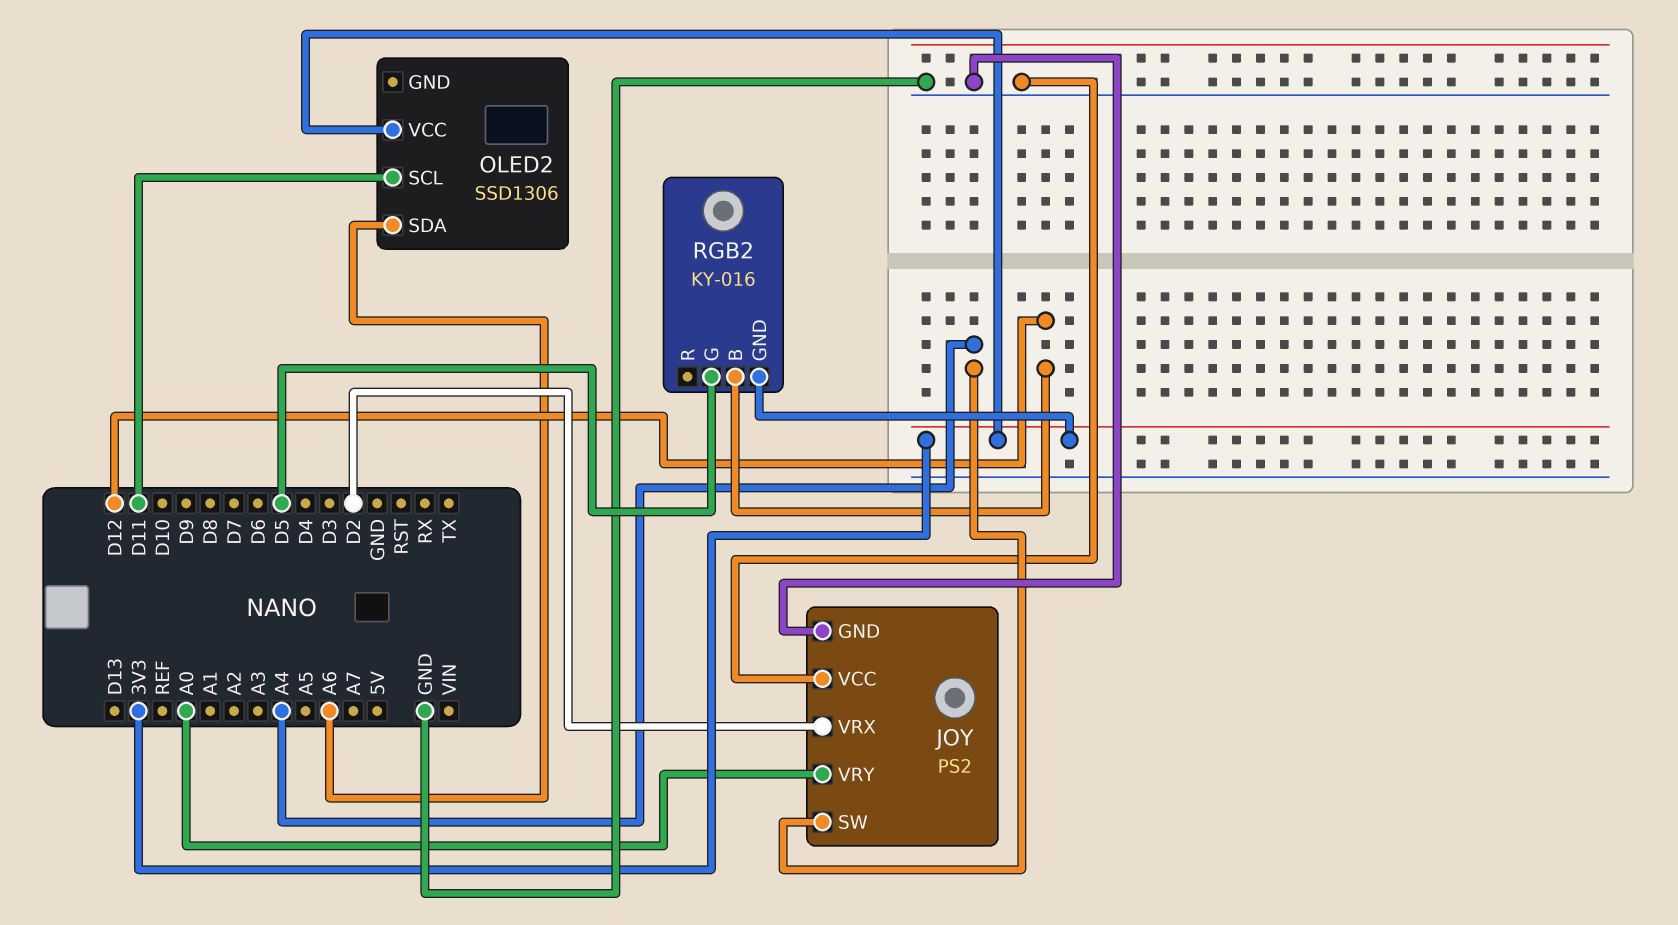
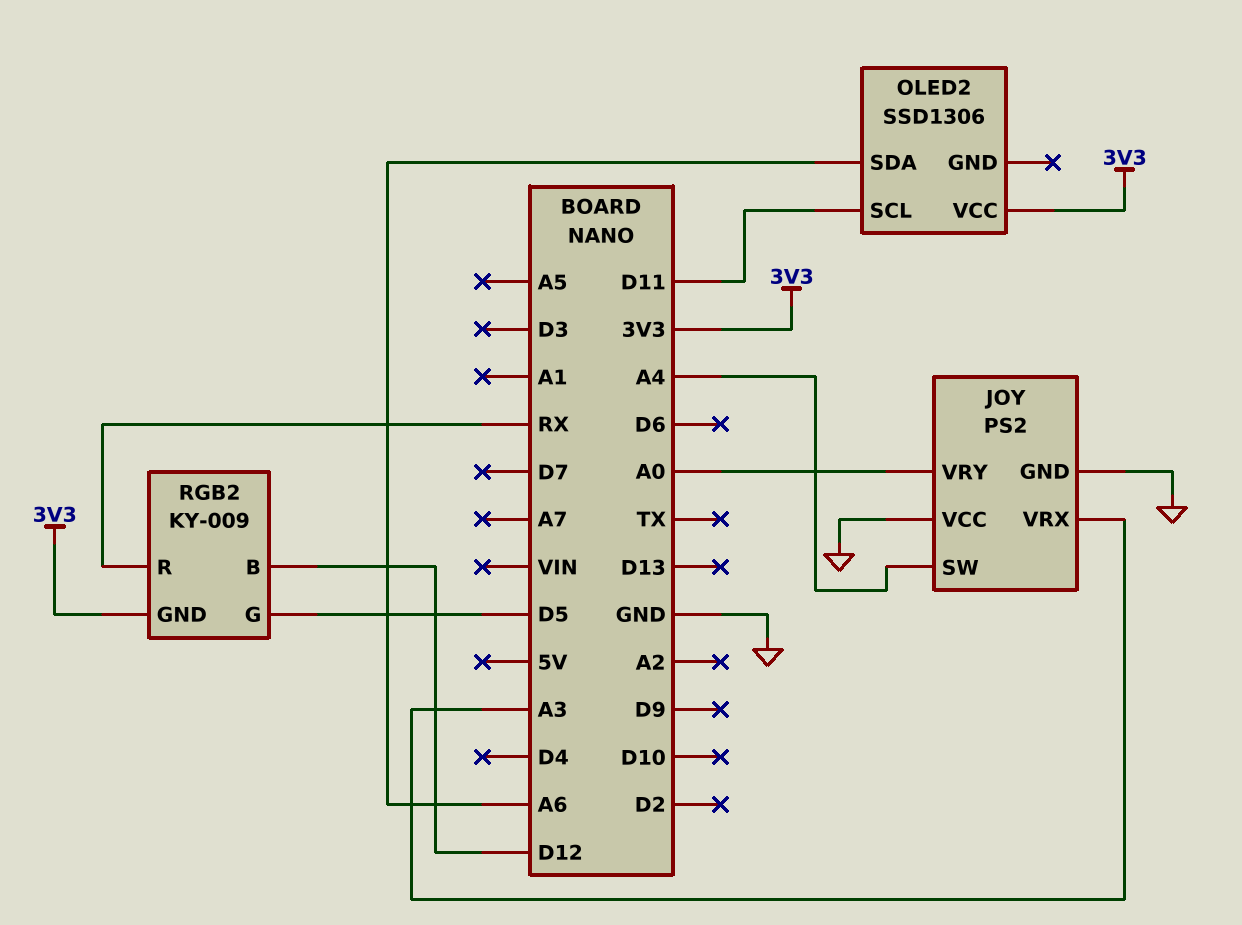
JOY pin VRX: D2 -> A3
RGB2: KY-016 -> KY-009
RGB2 pin R: none -> RX

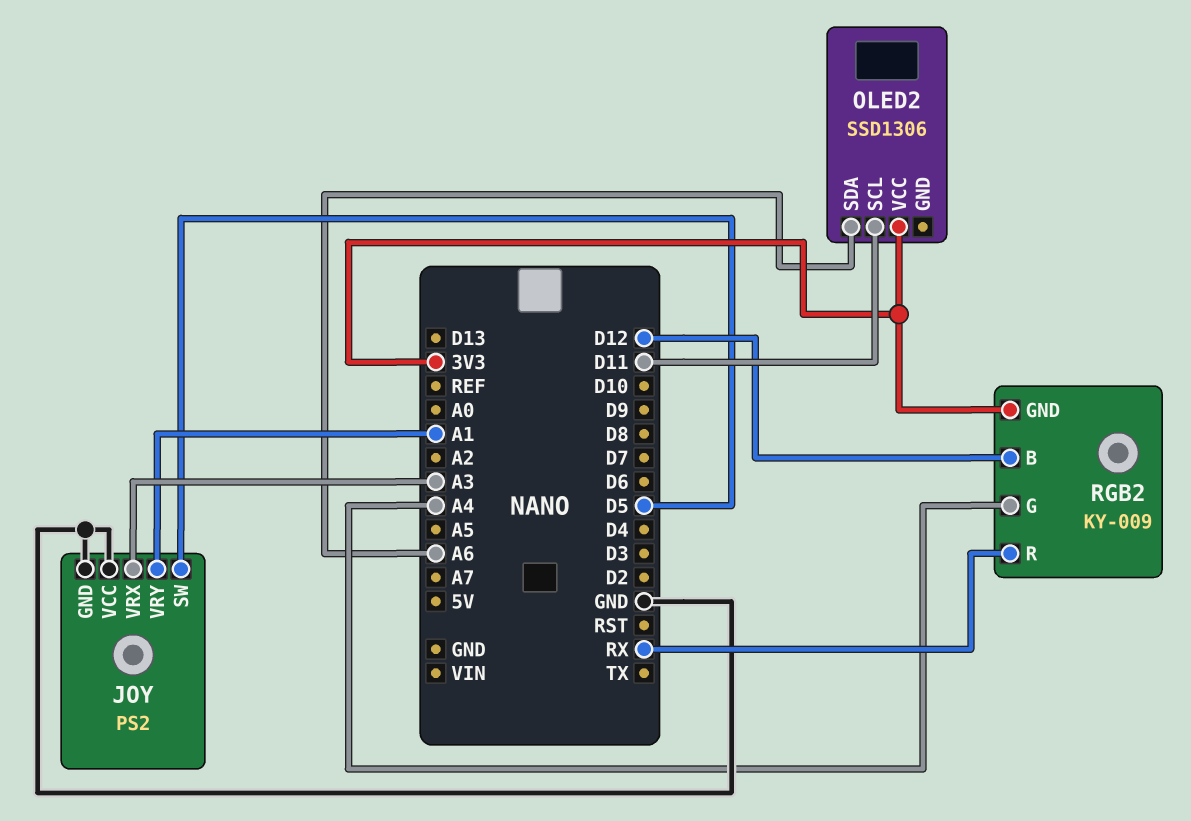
JOY pin SW: A4 -> D5
JOY pin VRY: A0 -> A1
RGB2 pin G: D5 -> A4

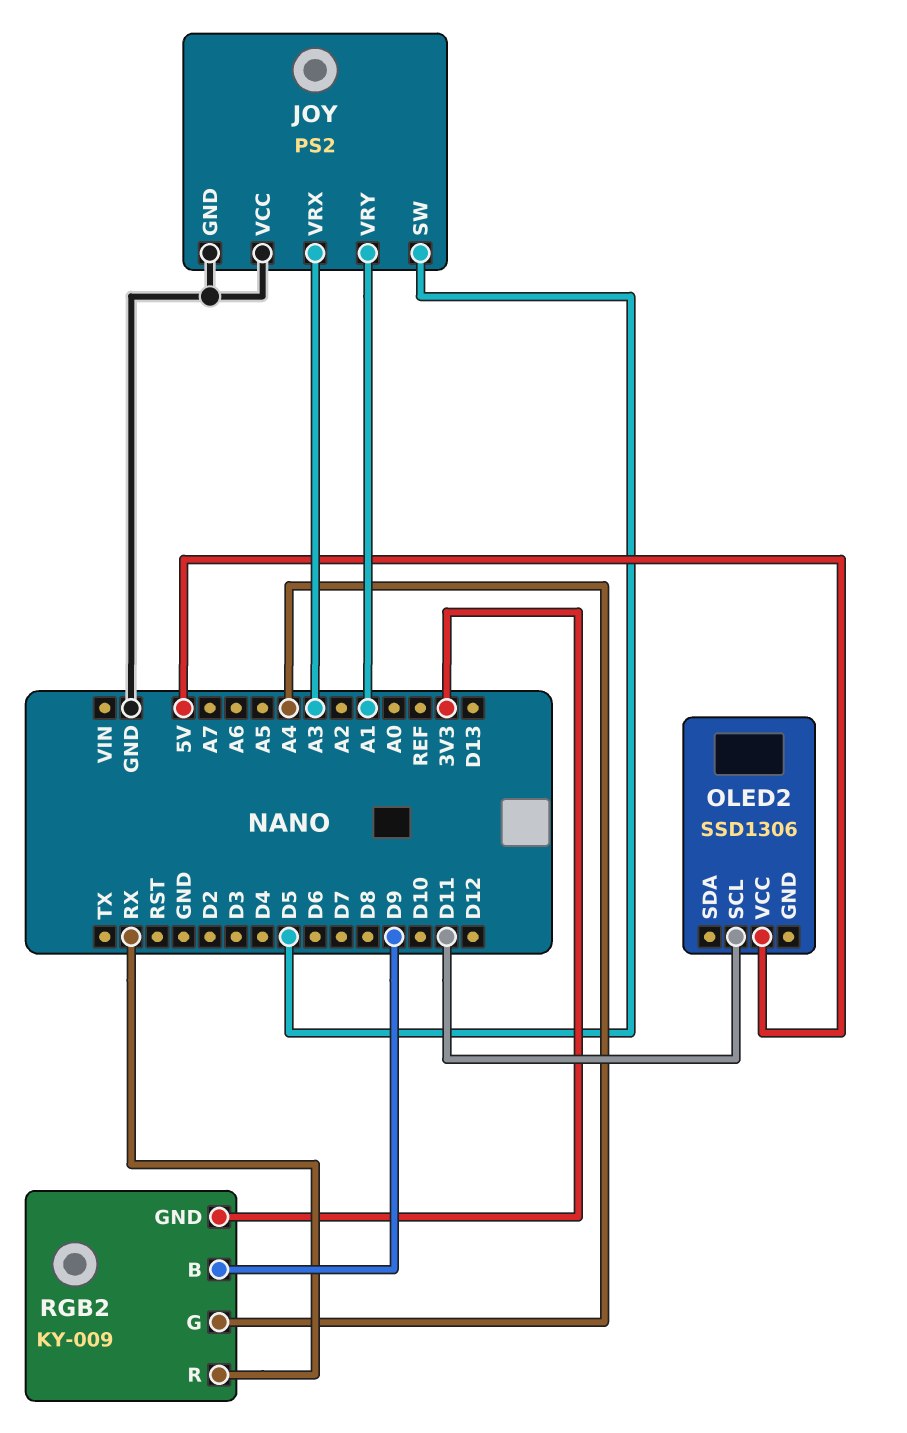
OLED2 pin SDA: A6 -> none
OLED2 pin VCC: 3V3 -> 5V
RGB2 pin B: D12 -> D9

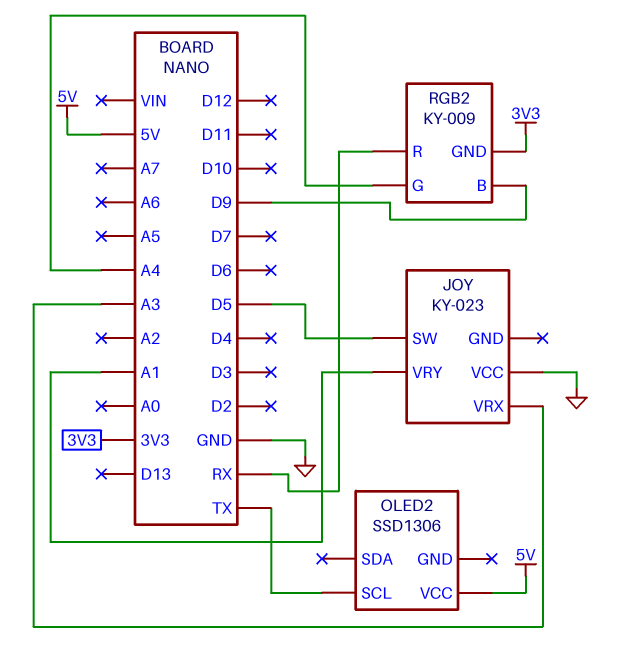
JOY: PS2 -> KY-023
JOY pin GND: GND -> none
OLED2 pin SCL: D11 -> TX

